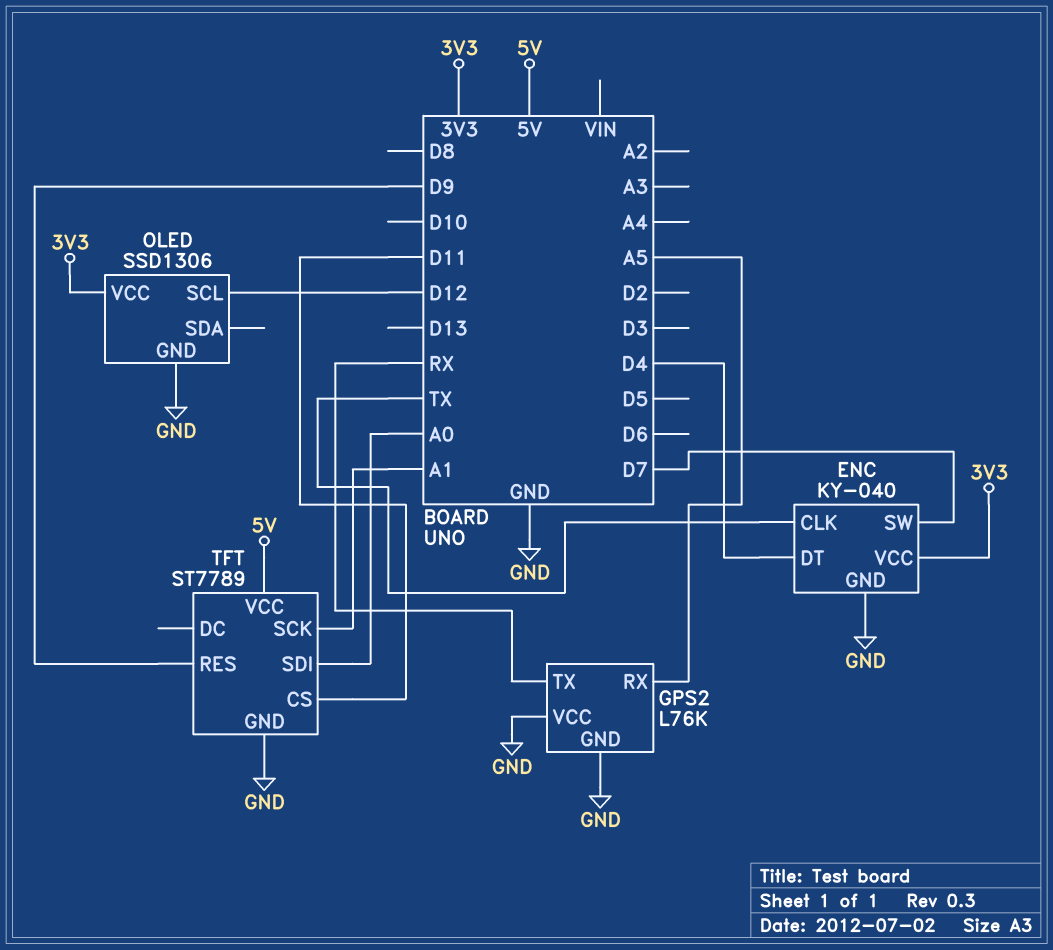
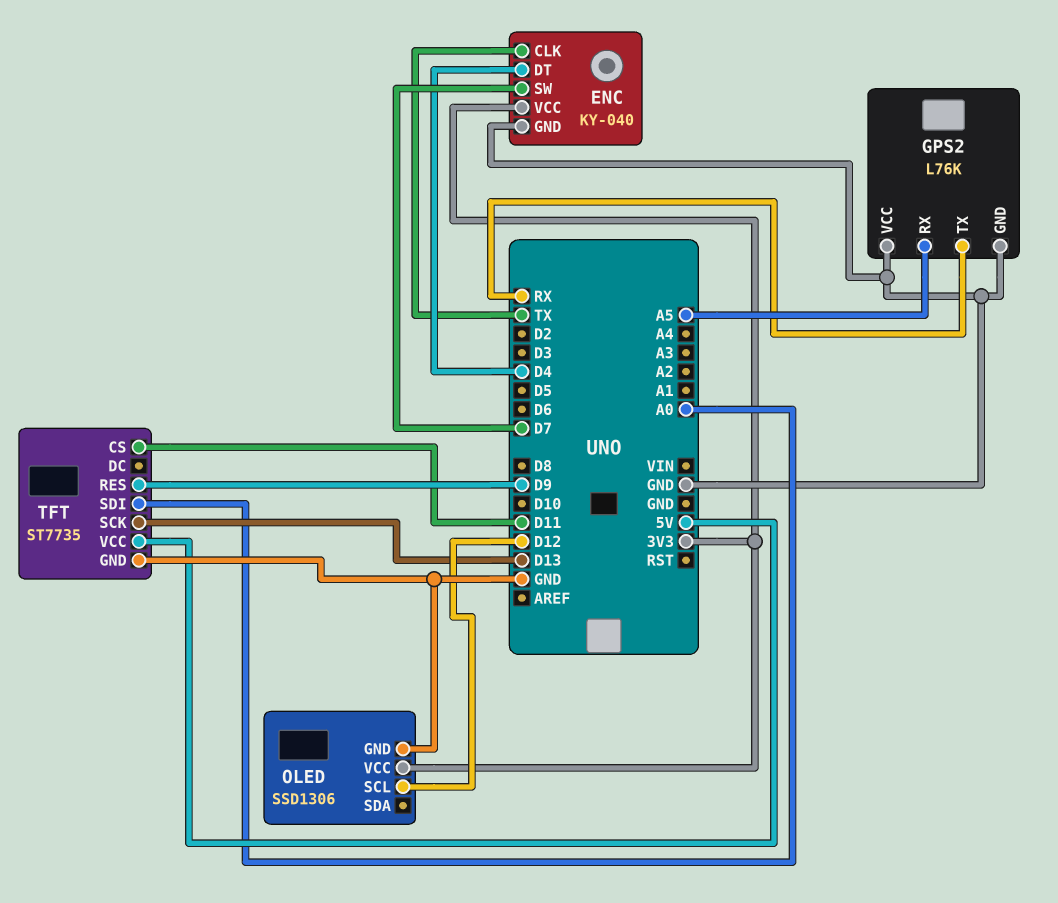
TFT: ST7789 -> ST7735
TFT pin SCK: A1 -> D13

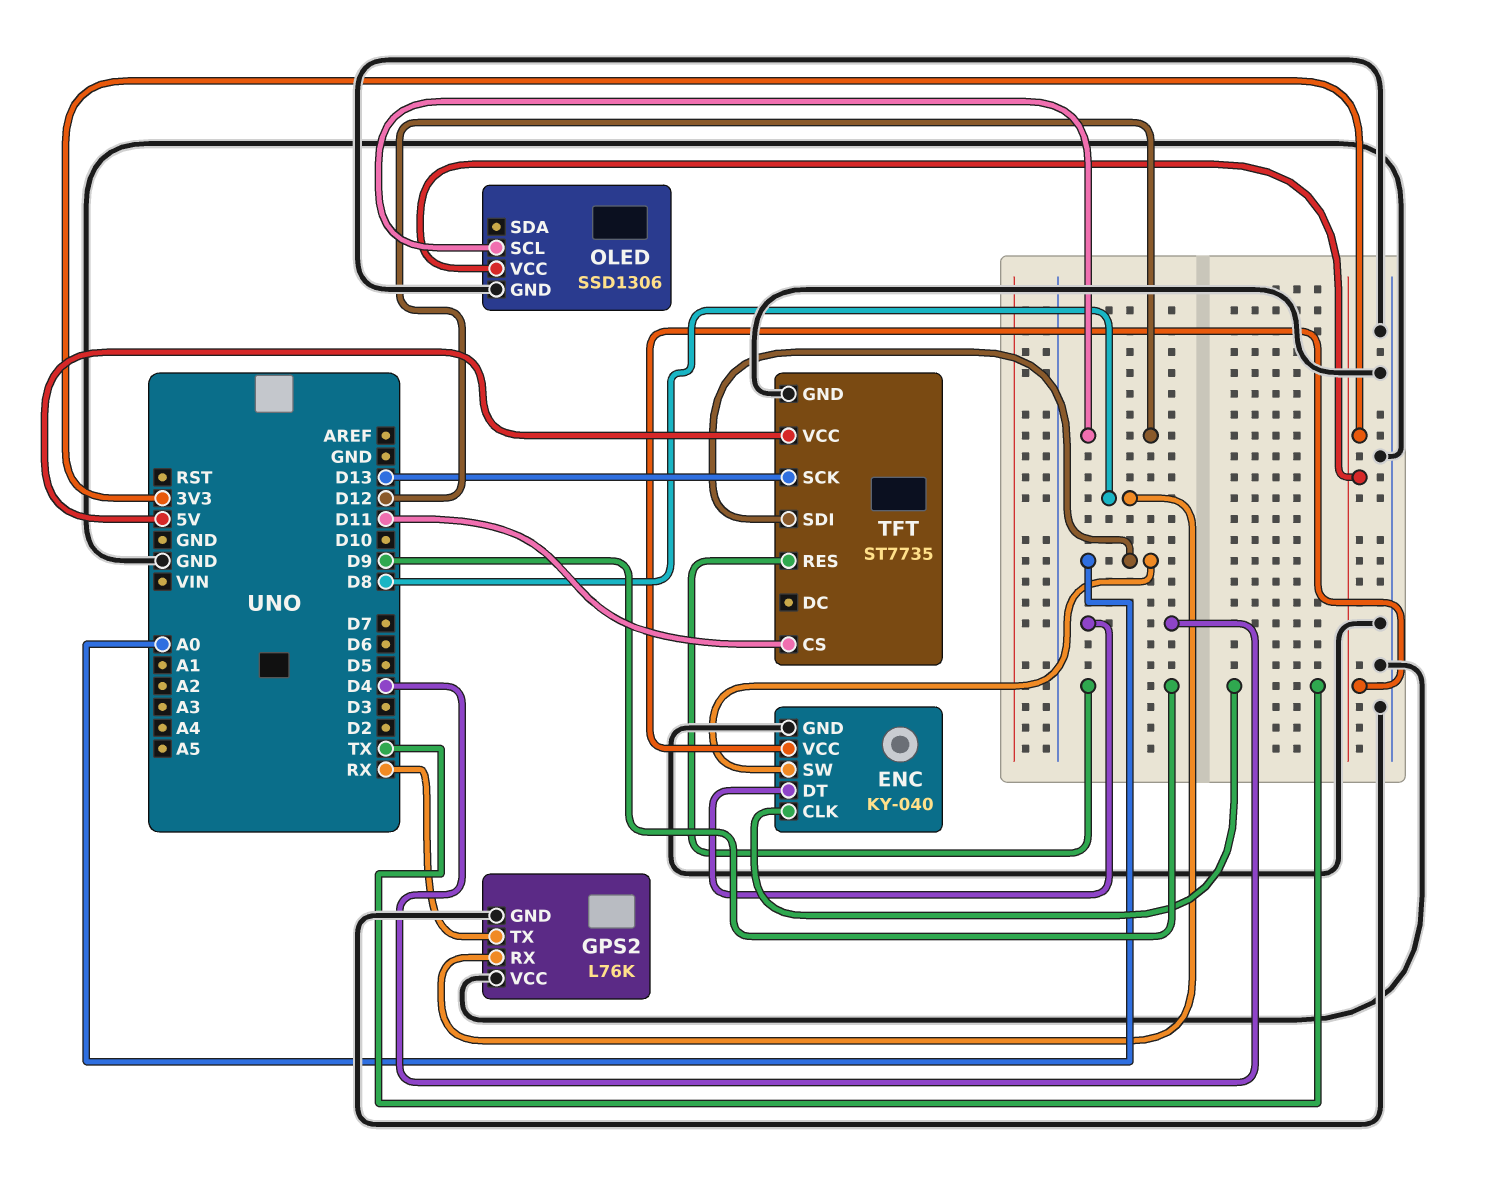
ENC pin SW: D7 -> A0
GPS2 pin RX: A5 -> D8

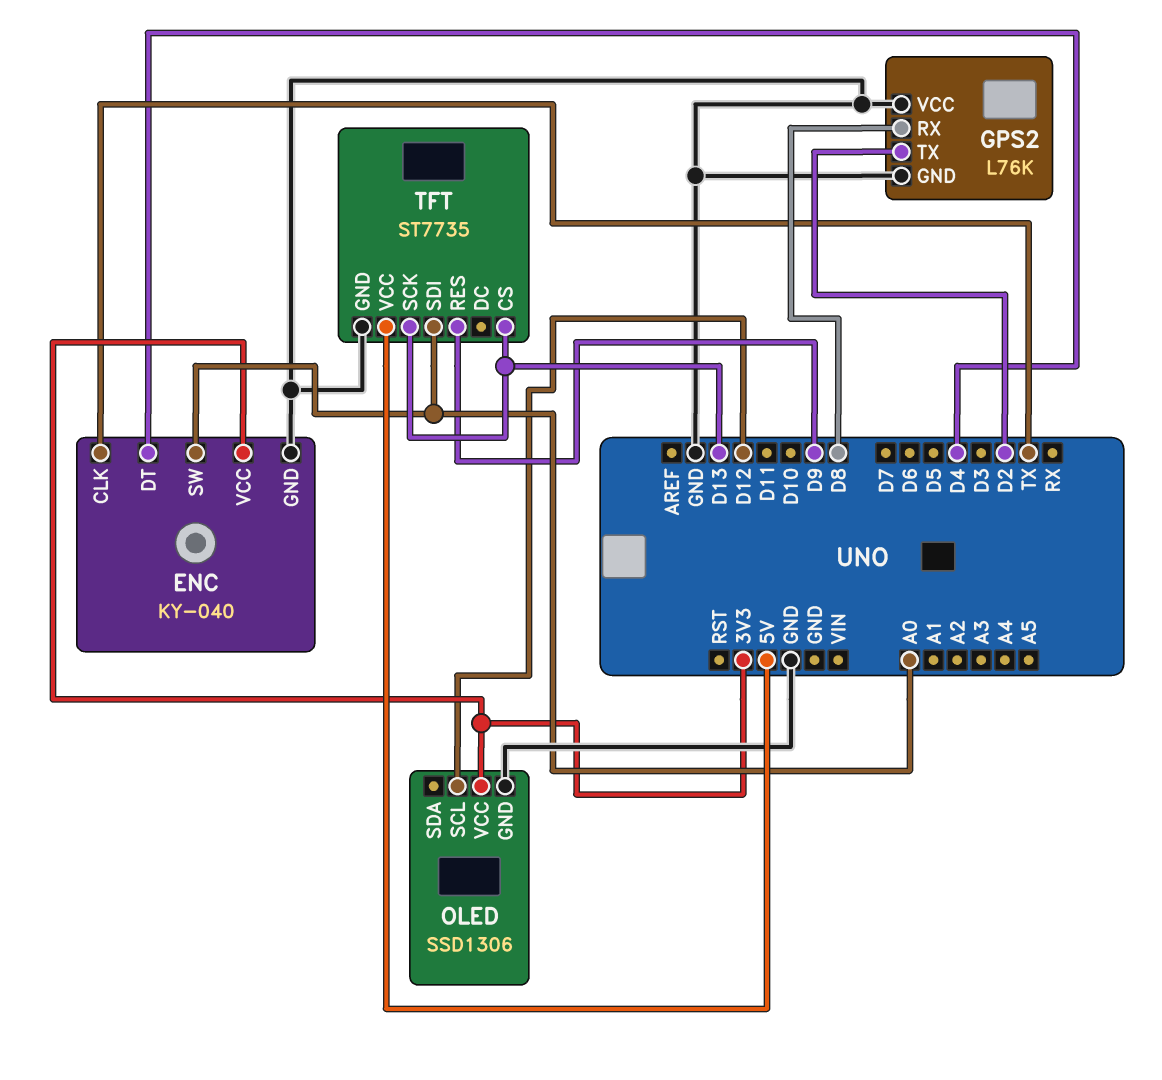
GPS2 pin TX: RX -> D2
TFT pin CS: D11 -> D13

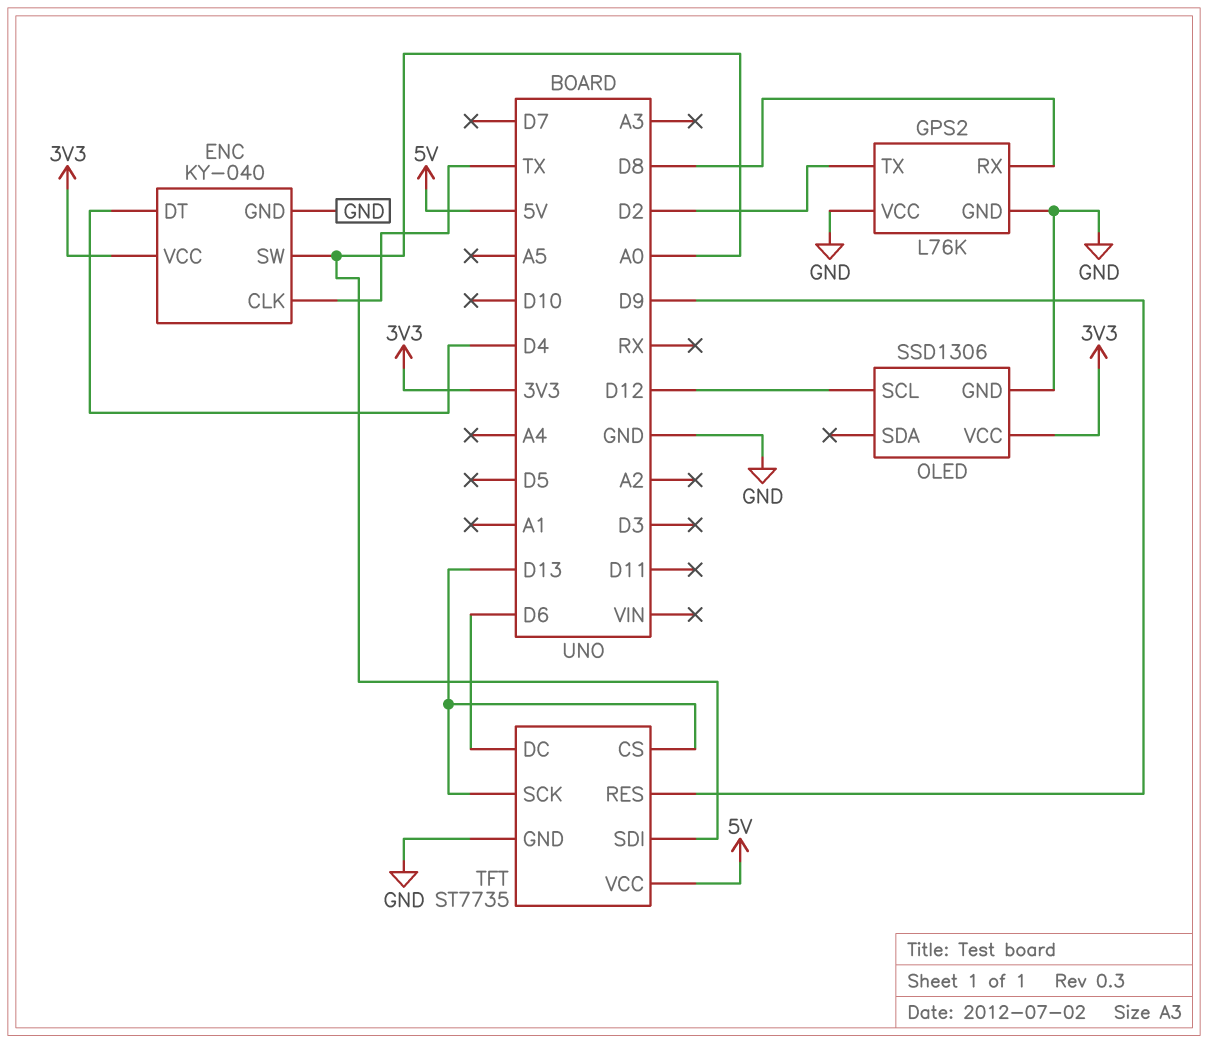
TFT pin DC: none -> D6

